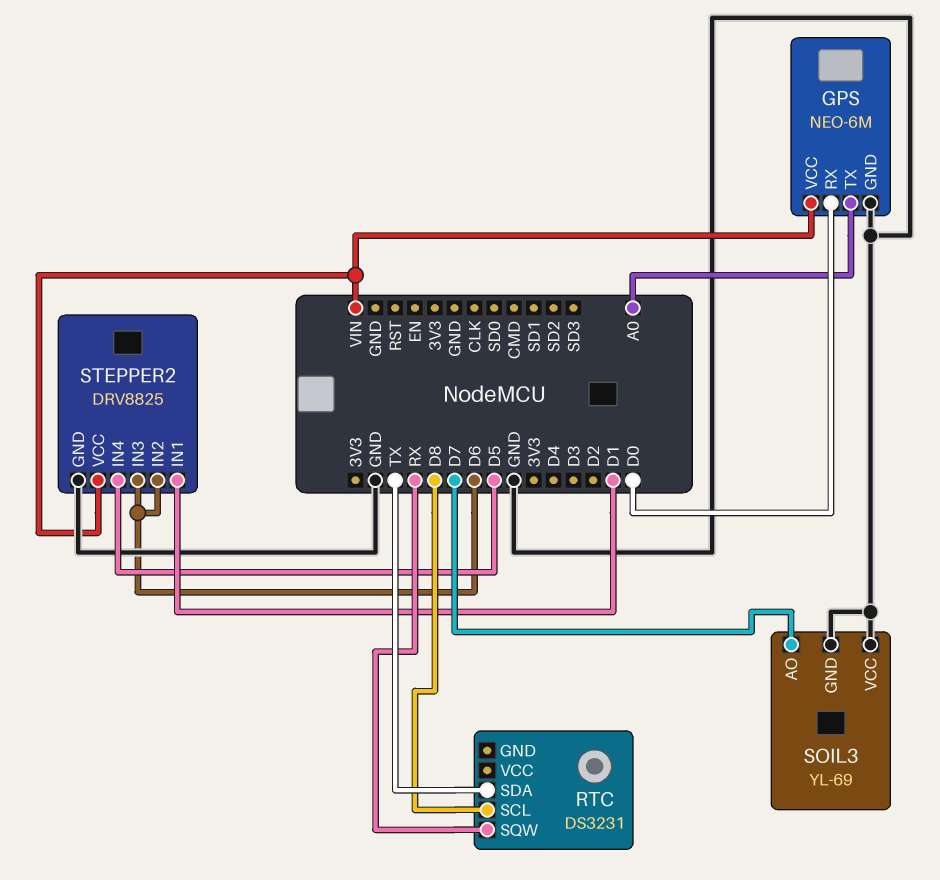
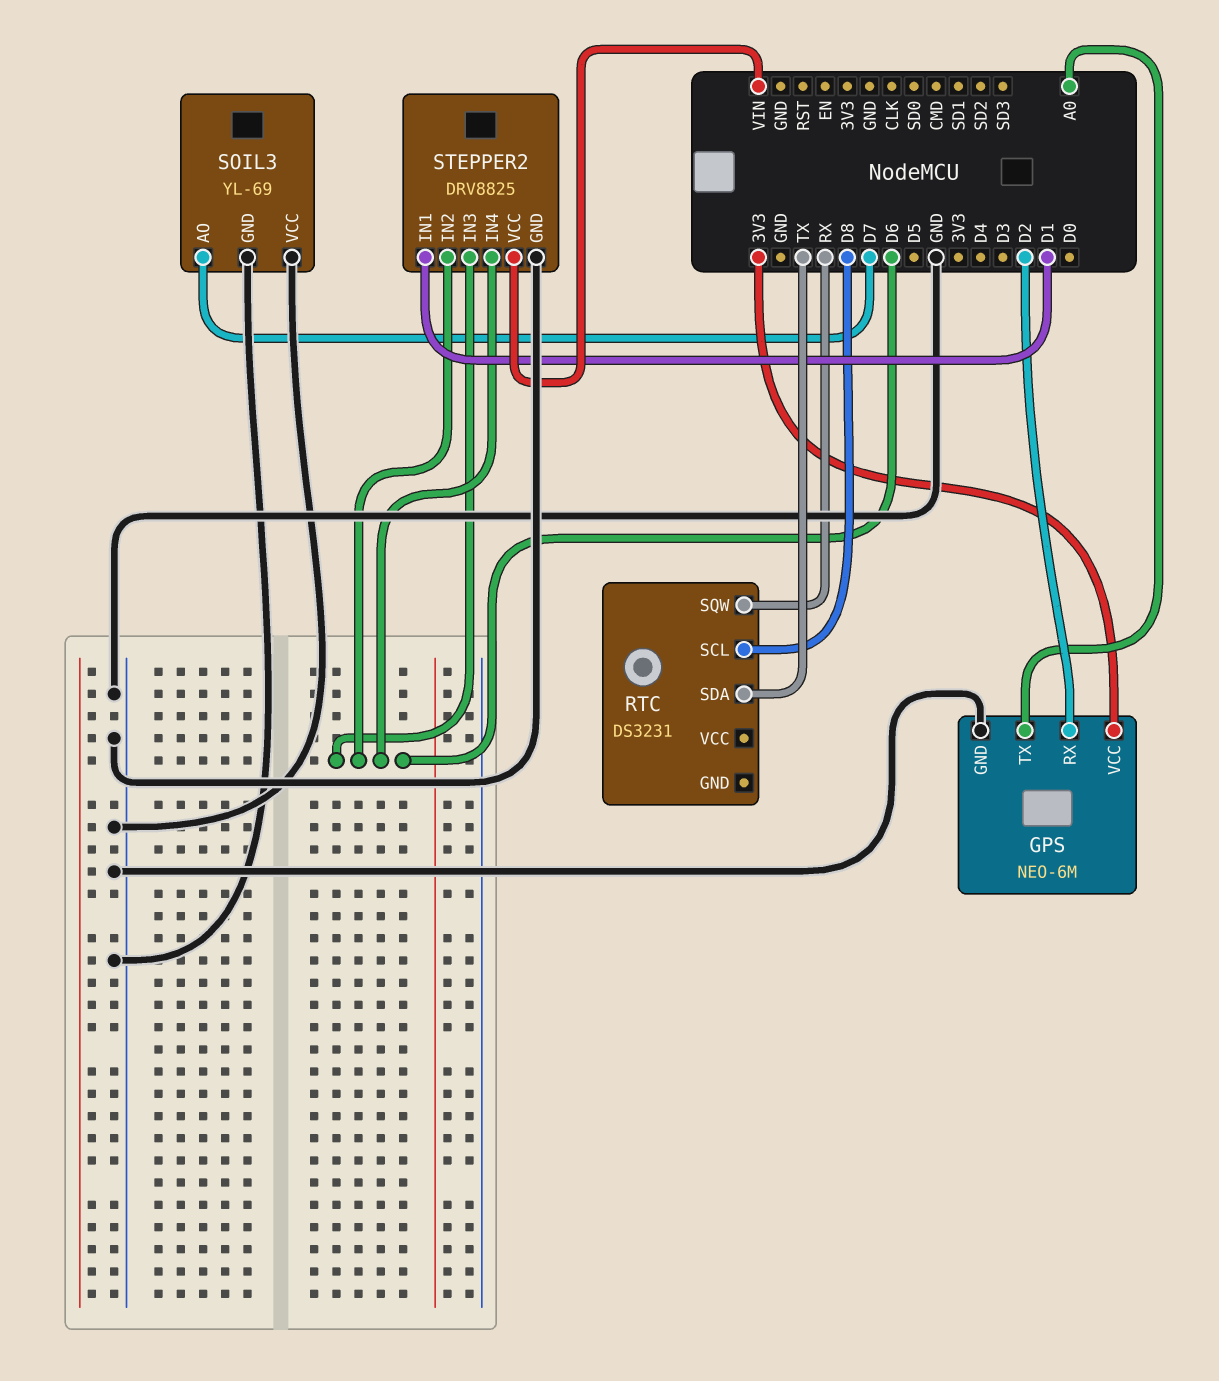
GPS pin RX: D0 -> D2
GPS pin VCC: VIN -> 3V3
STEPPER2 pin IN4: D5 -> D6

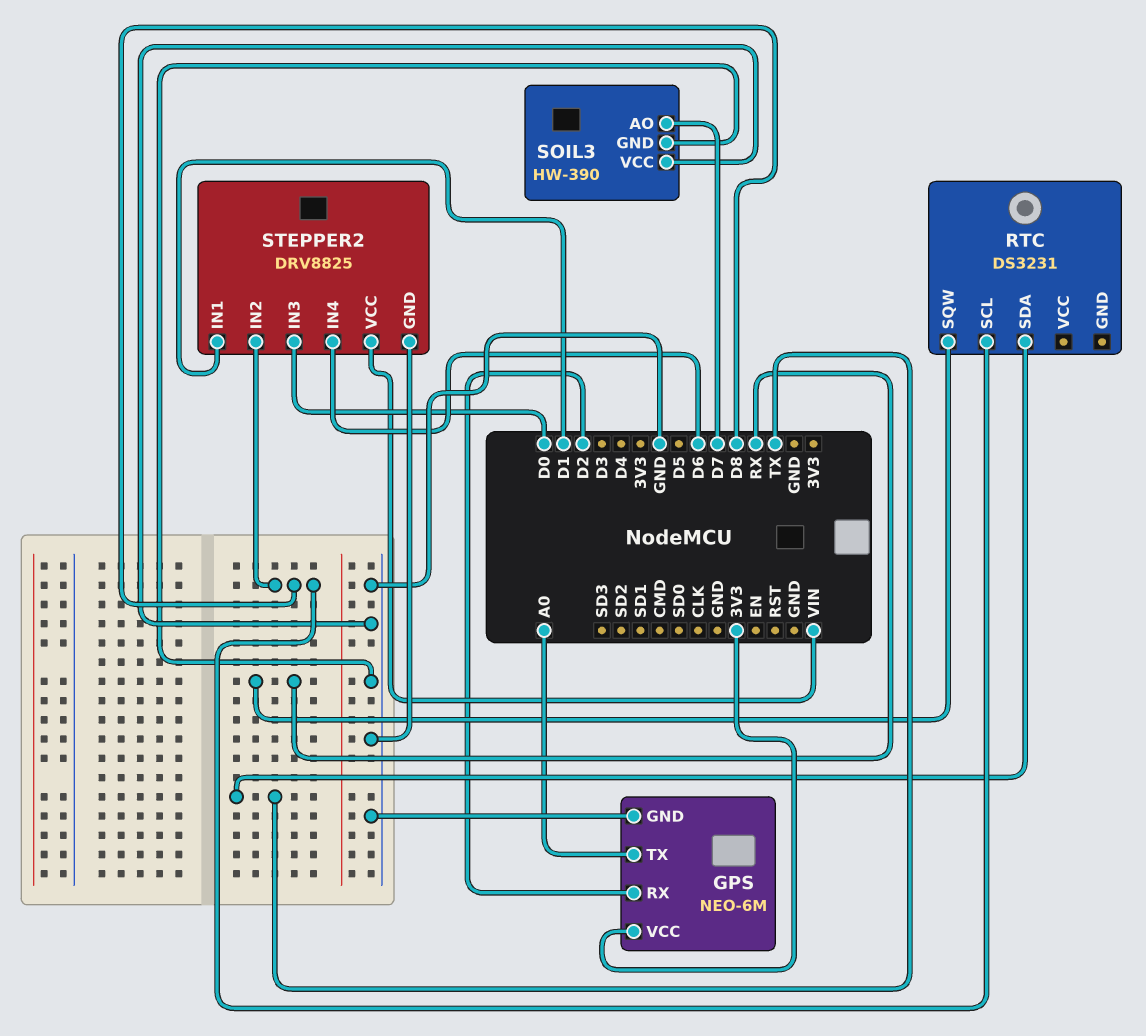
SOIL3: YL-69 -> HW-390
STEPPER2 pin IN2: D6 -> D8
STEPPER2 pin IN3: D6 -> D0

